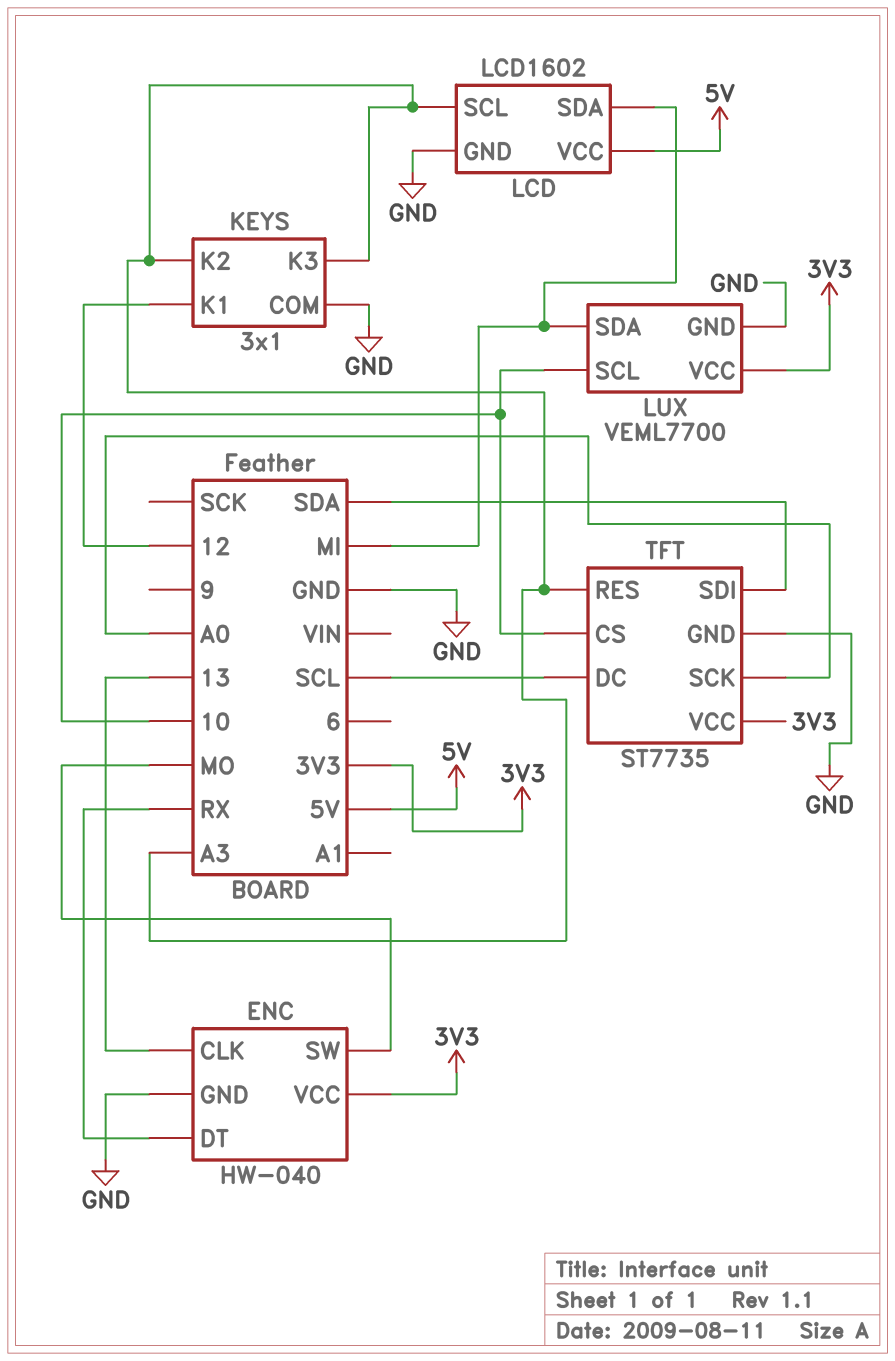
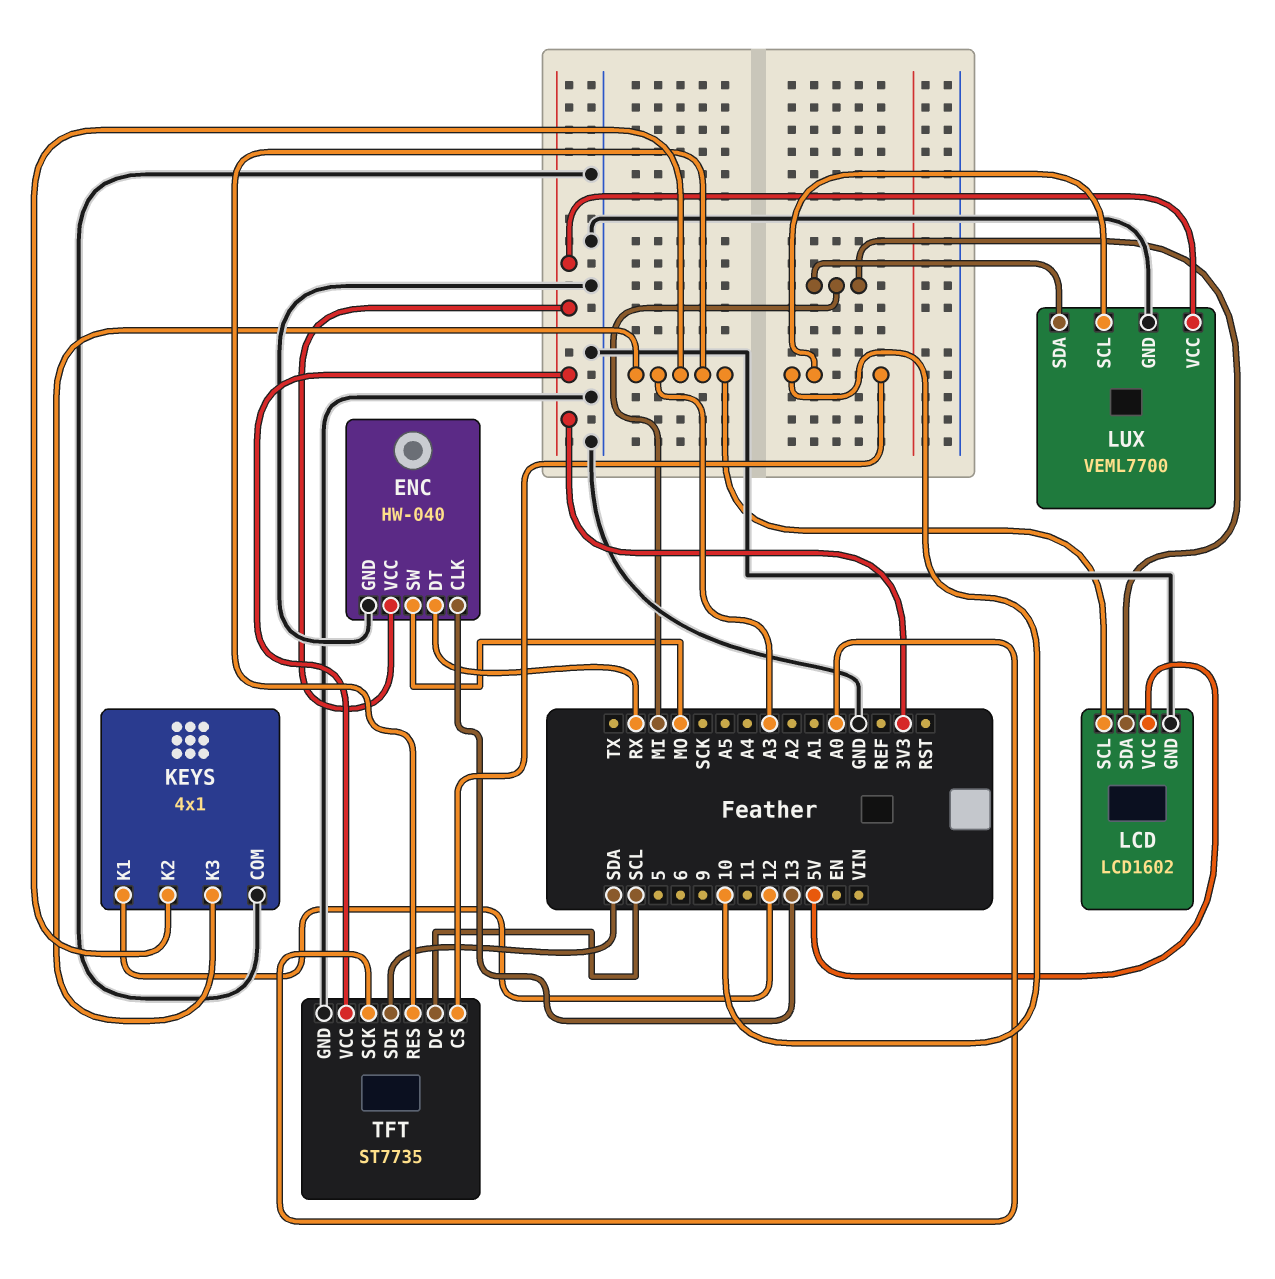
KEYS: 3x1 -> 4x1

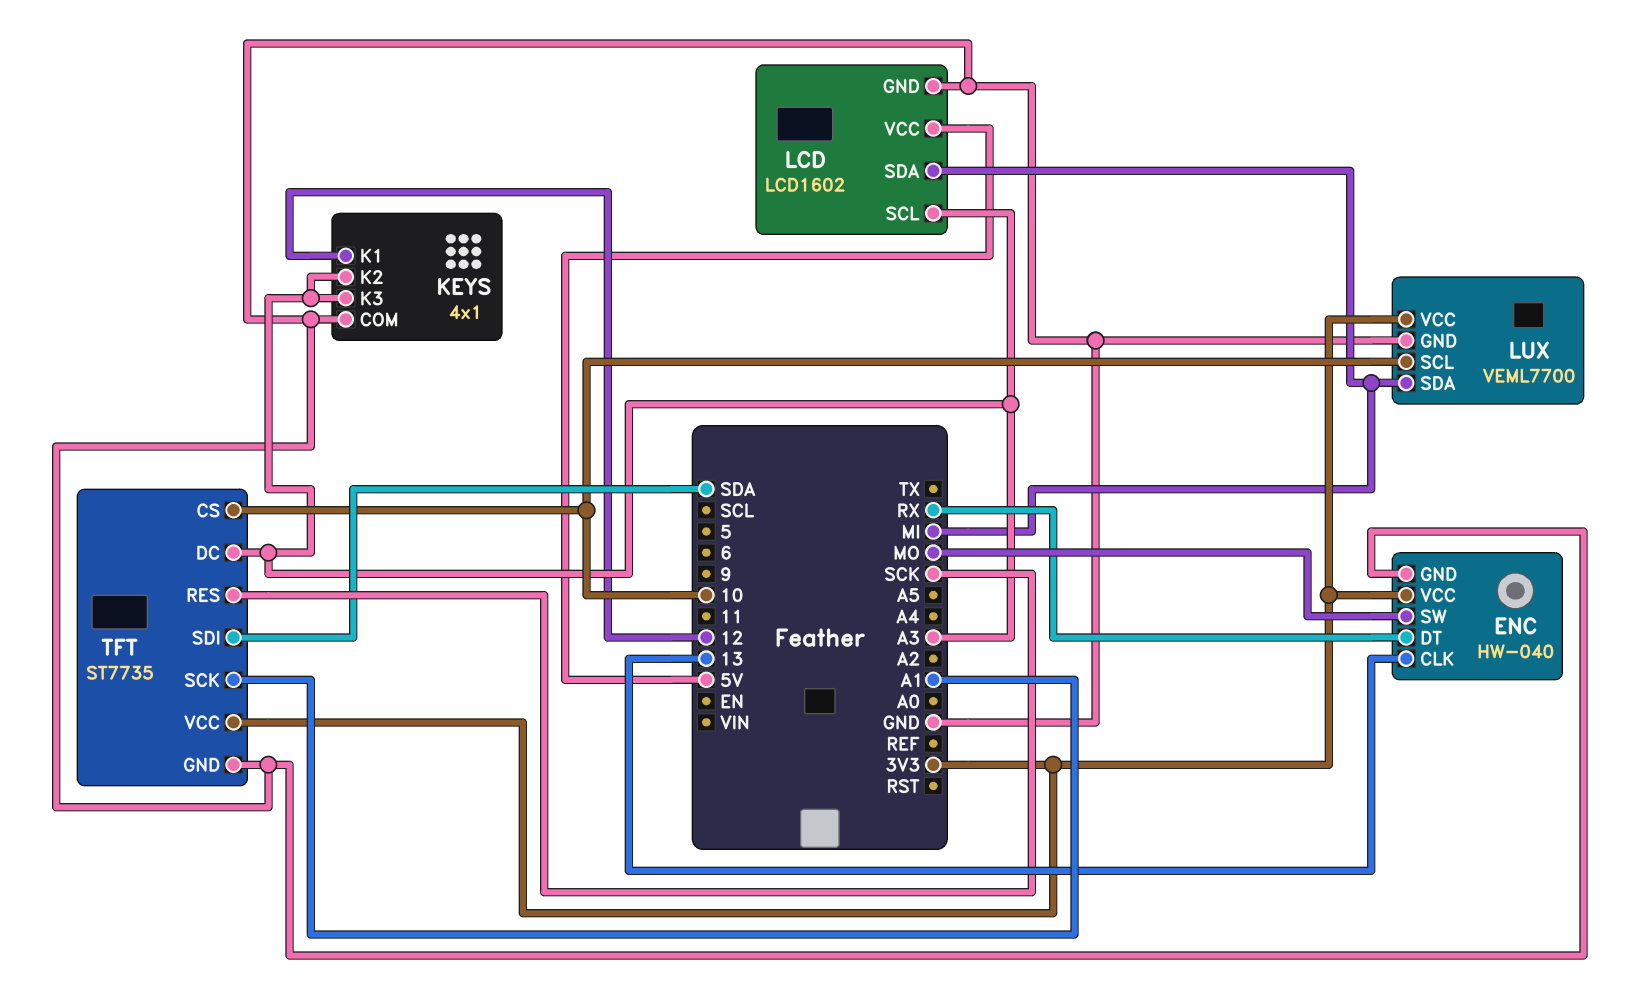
TFT pin DC: SCL -> A3
TFT pin RES: A3 -> SCK
TFT pin SCK: A0 -> A1

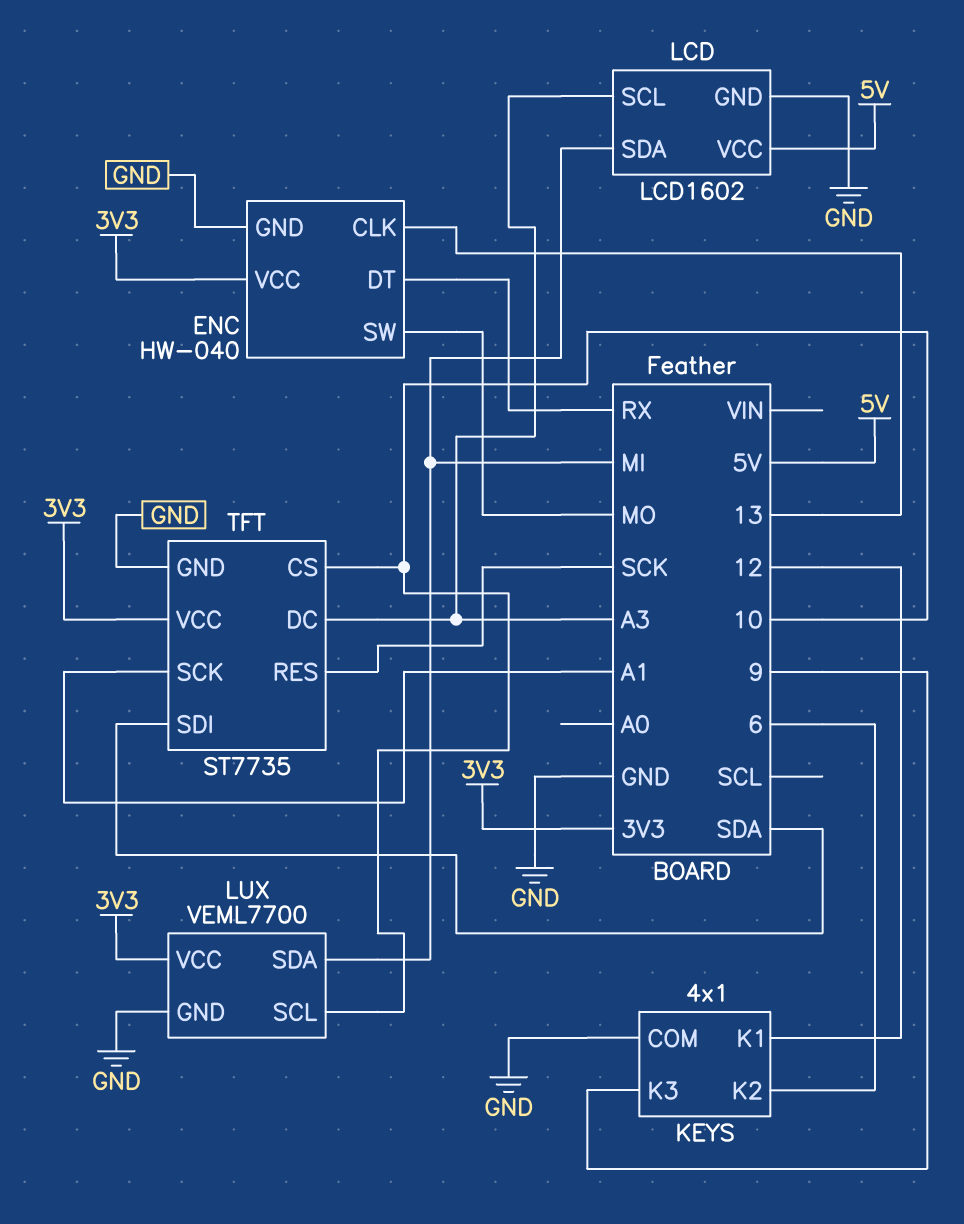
KEYS pin K2: A3 -> 6
KEYS pin K3: A3 -> 9

